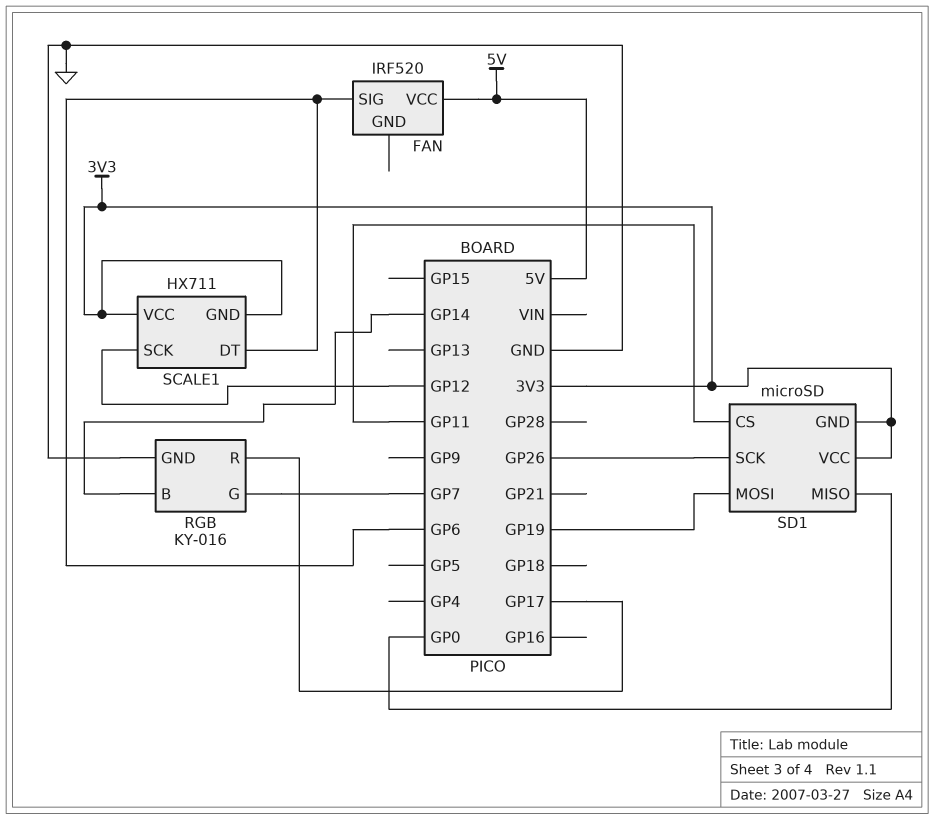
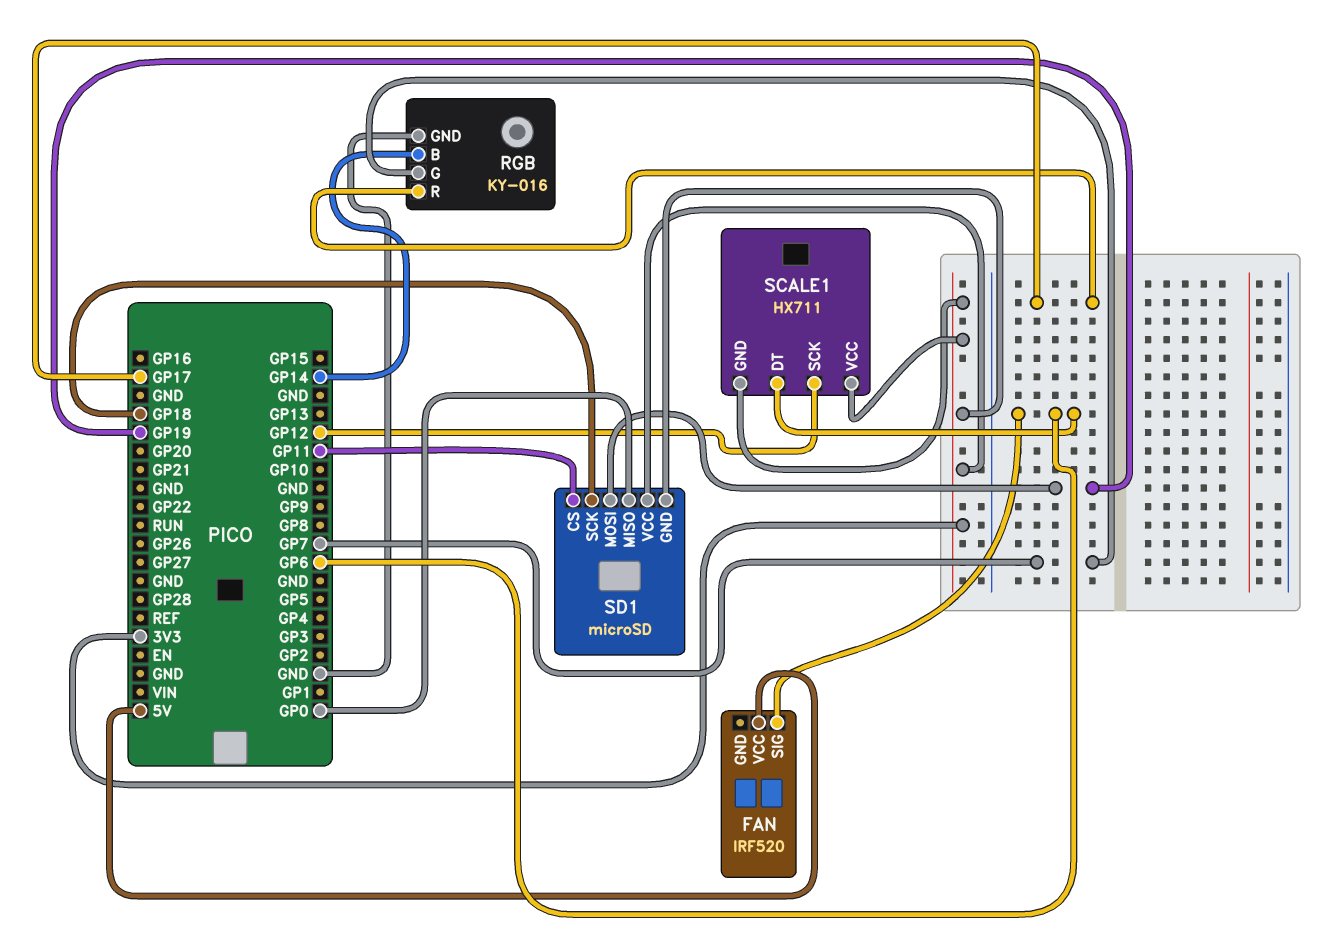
SD1 pin SCK: GP26 -> GP18

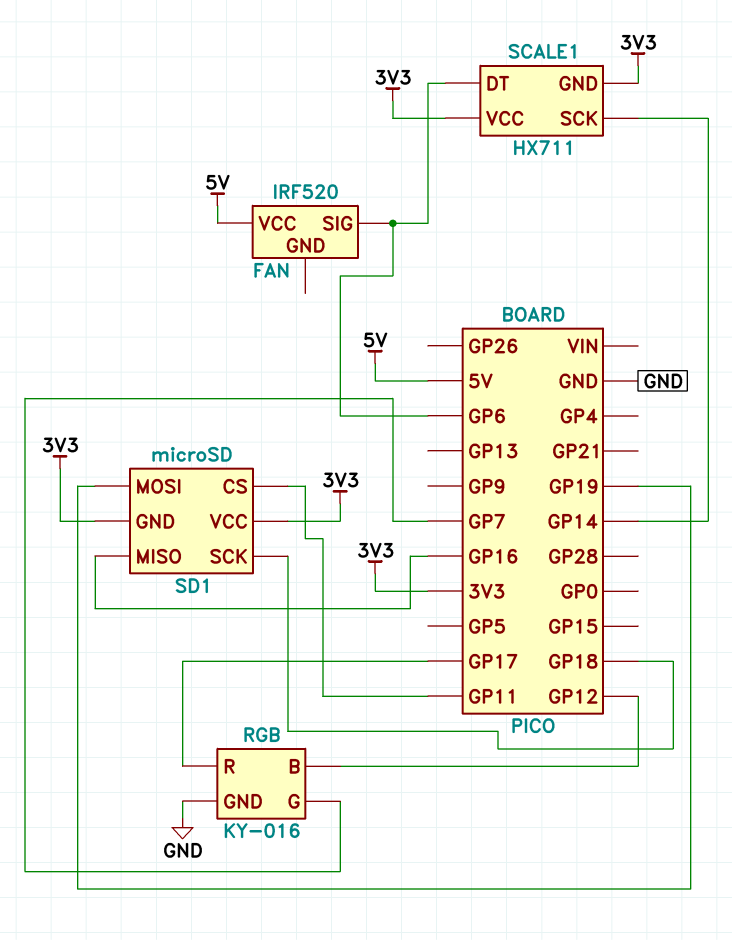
RGB pin B: GP14 -> GP12
SCALE1 pin SCK: GP12 -> GP14
SD1 pin MISO: GP0 -> GP16

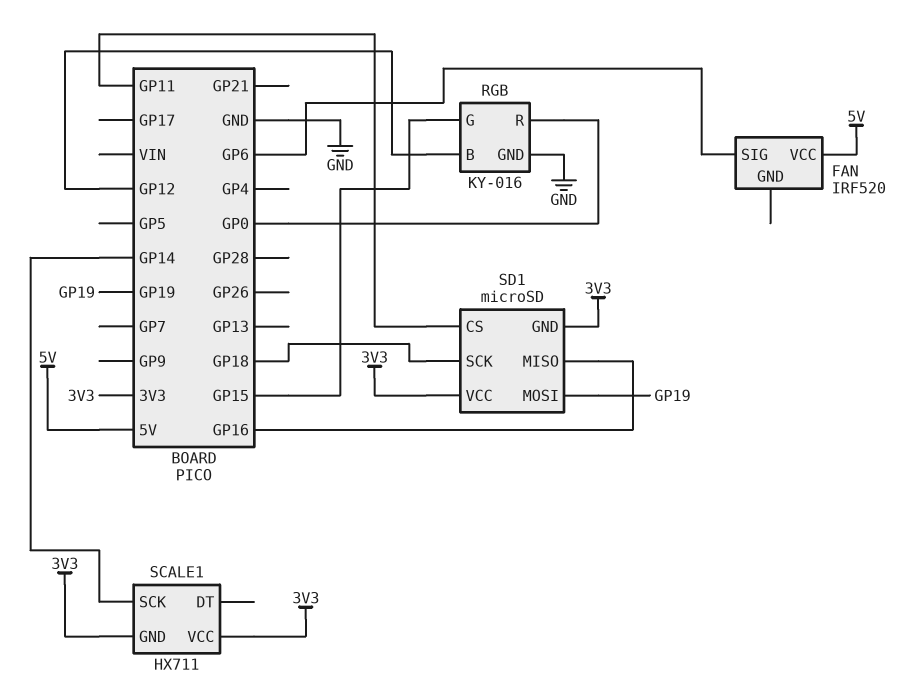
RGB pin G: GP7 -> GP15
RGB pin R: GP17 -> GP0
SCALE1 pin DT: GP6 -> none

